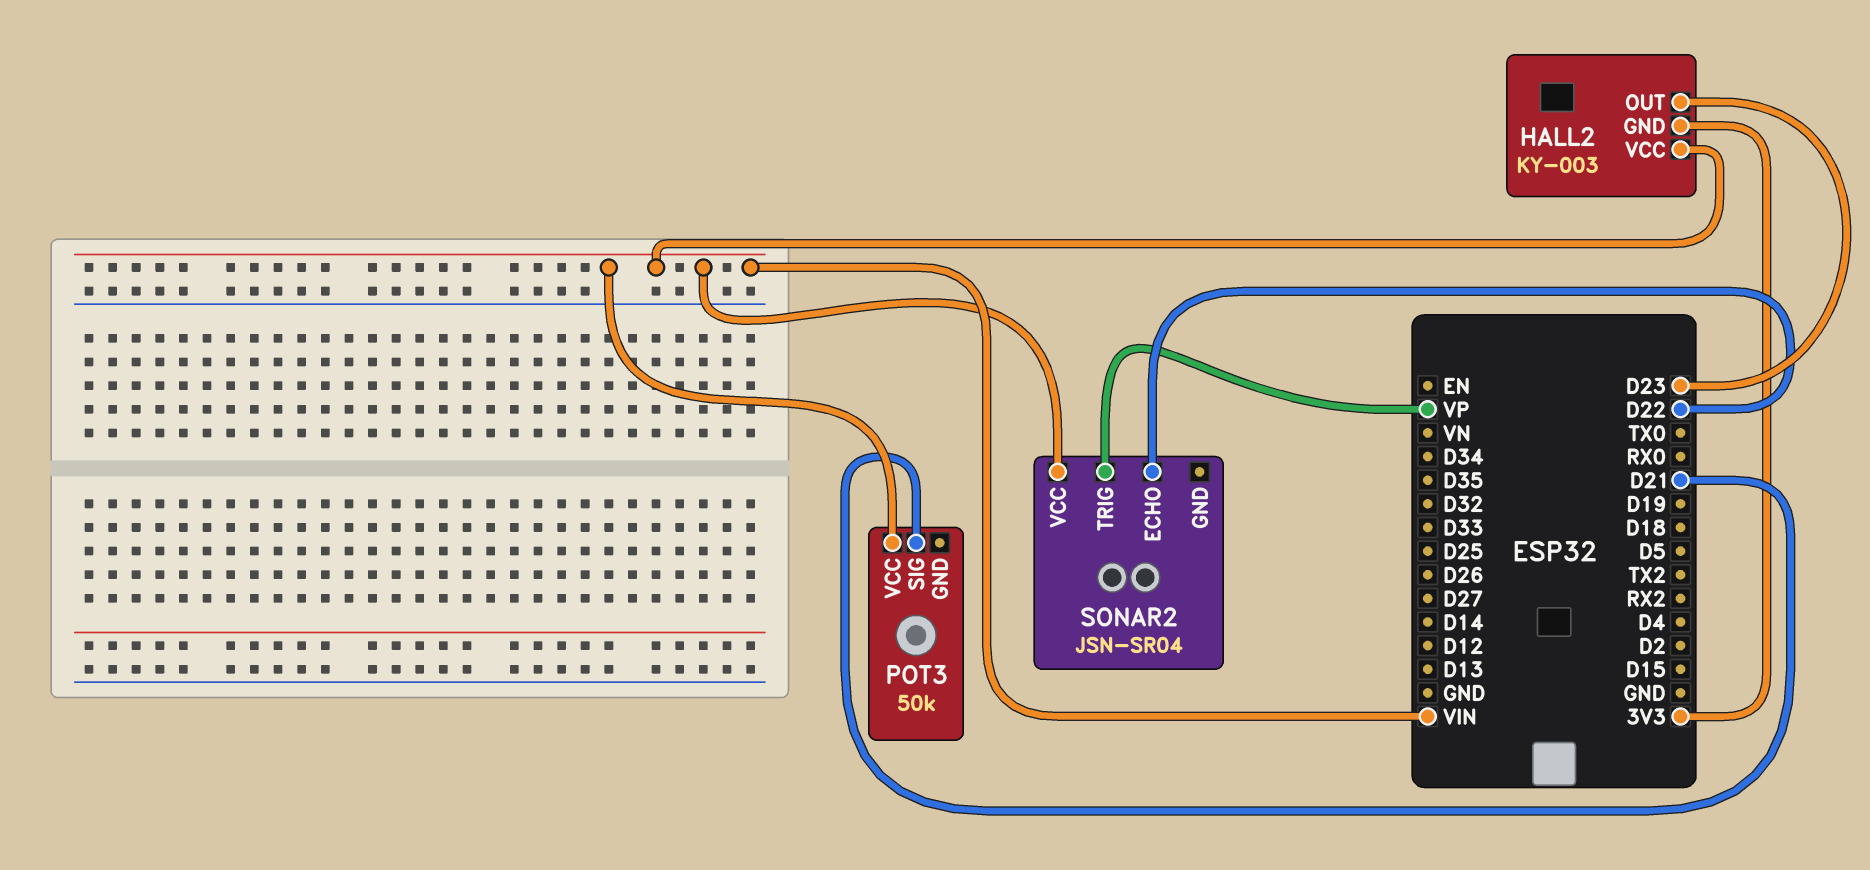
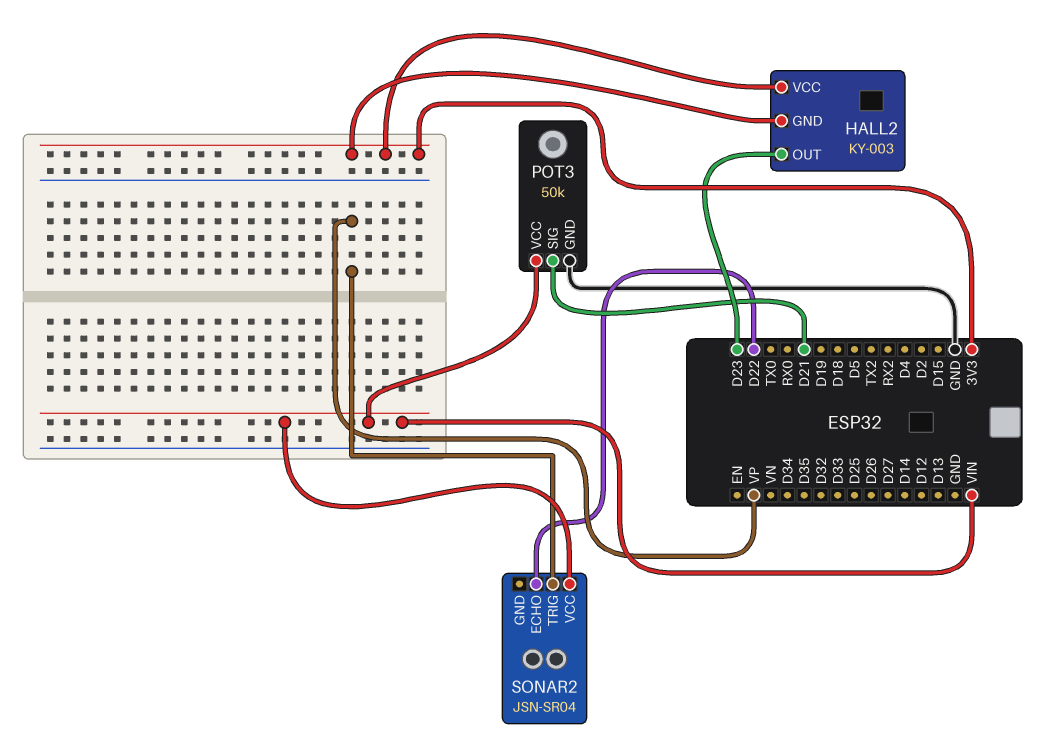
HALL2 pin VCC: VIN -> 3V3
POT3 pin GND: none -> GND

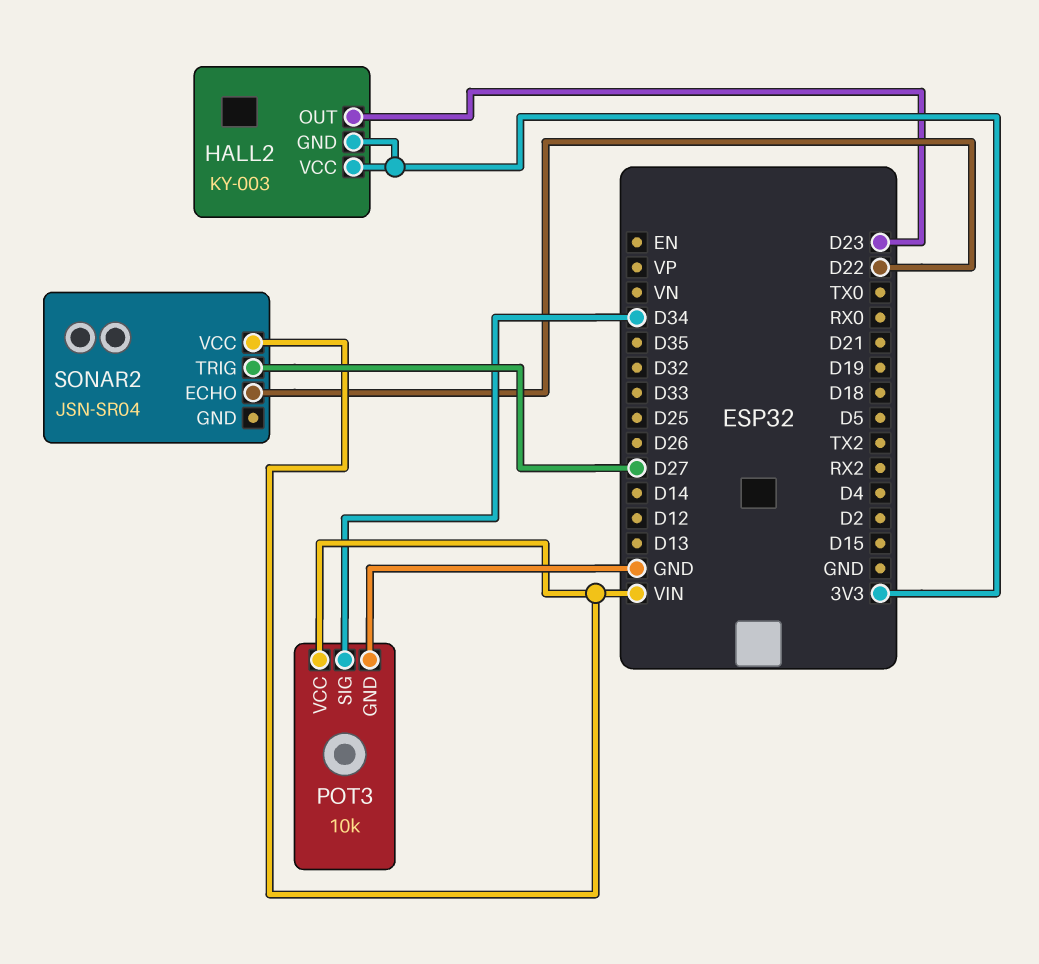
POT3: 50k -> 10k
POT3 pin SIG: D21 -> D34
SONAR2 pin TRIG: VP -> D27

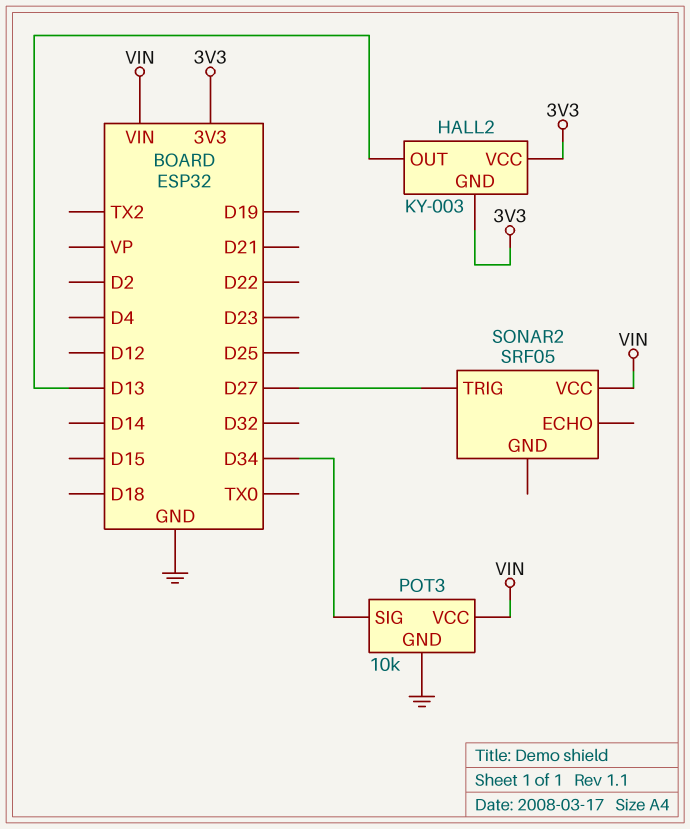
HALL2 pin OUT: D23 -> D13
SONAR2: JSN-SR04 -> SRF05
SONAR2 pin ECHO: D22 -> none

